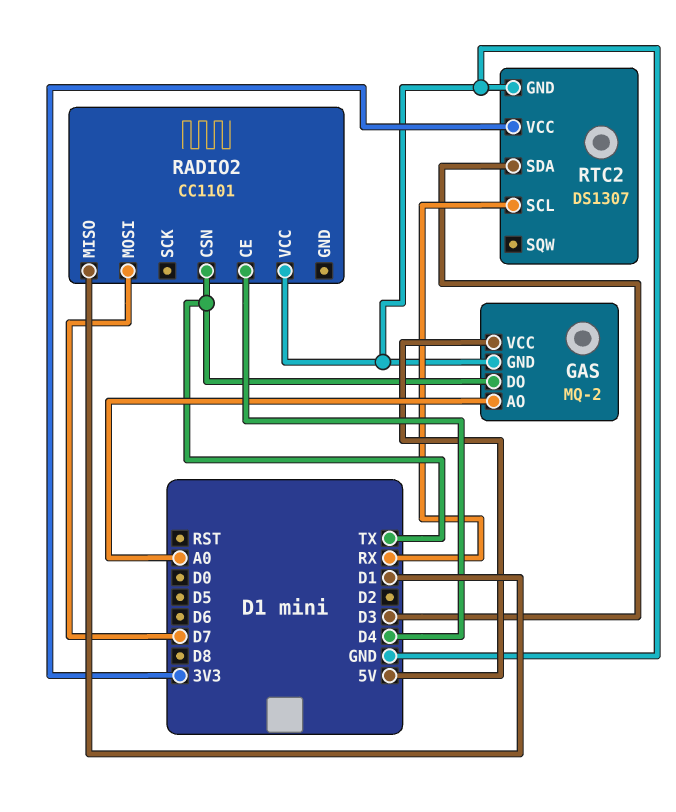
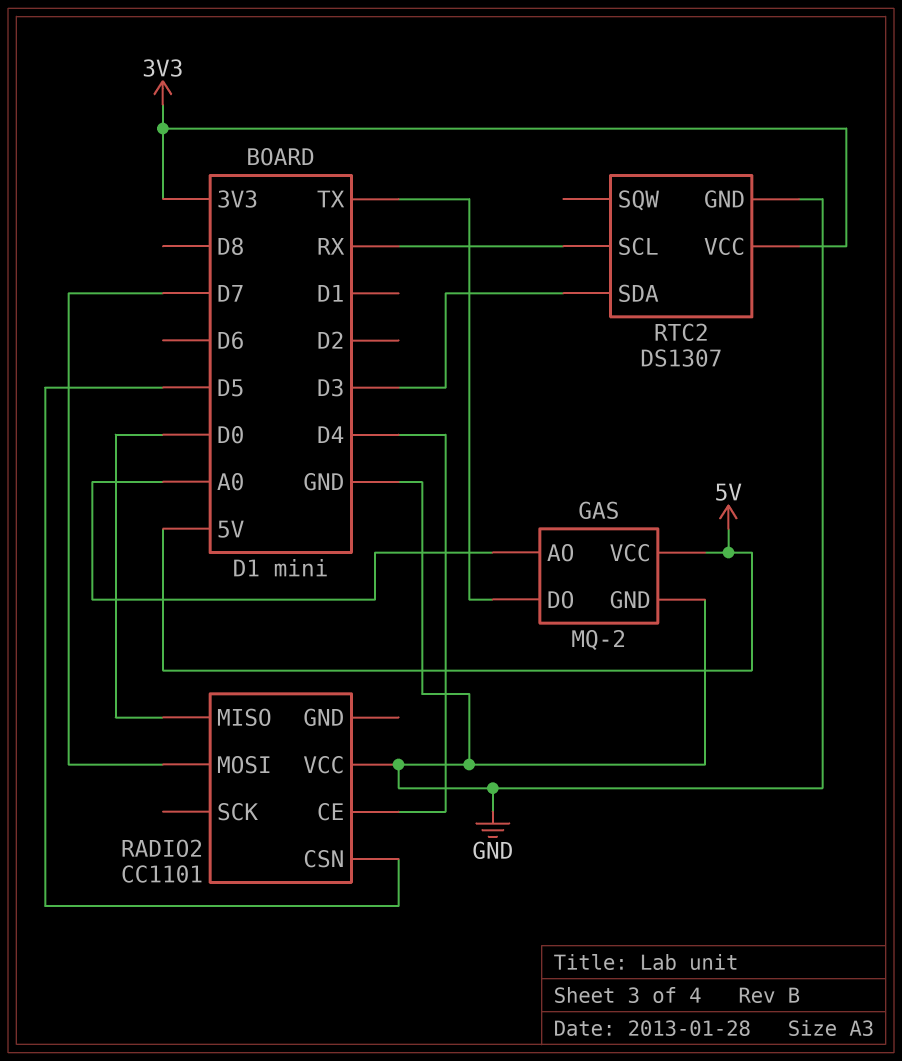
RADIO2 pin CSN: TX -> D5
RADIO2 pin MISO: D1 -> D0

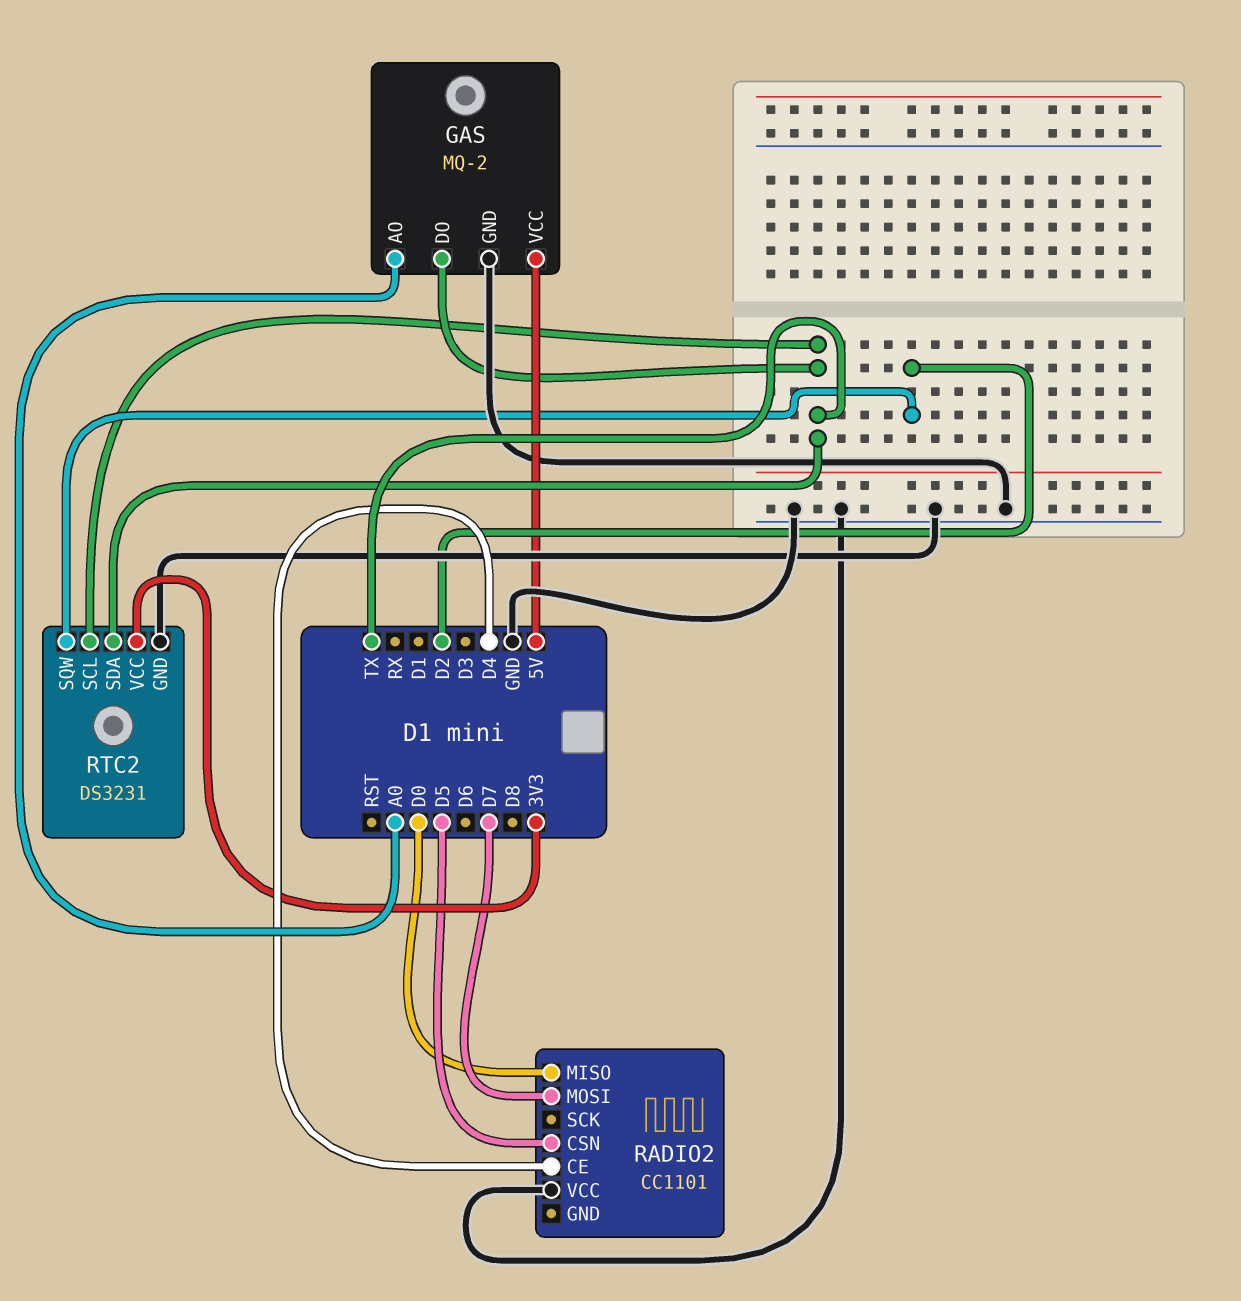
RTC2: DS1307 -> DS3231
RTC2 pin SCL: RX -> TX
RTC2 pin SDA: D3 -> TX
RTC2 pin SQW: none -> D2

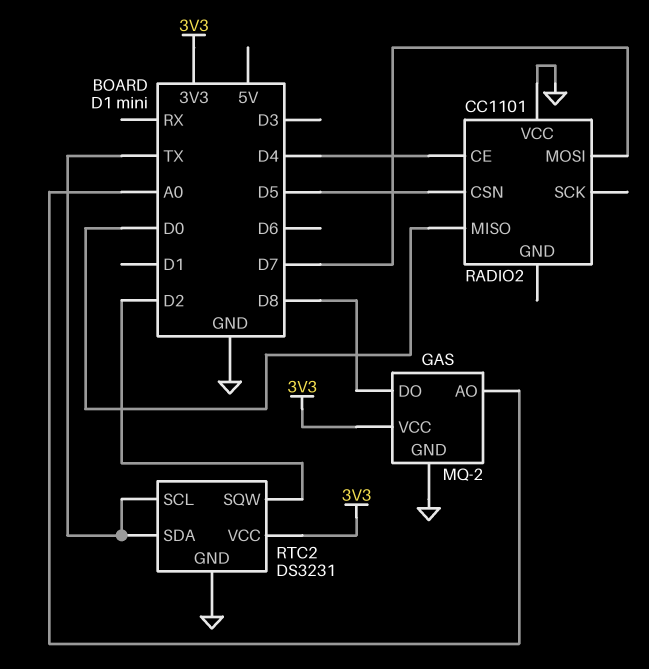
GAS pin DO: TX -> D8
GAS pin VCC: 5V -> 3V3

